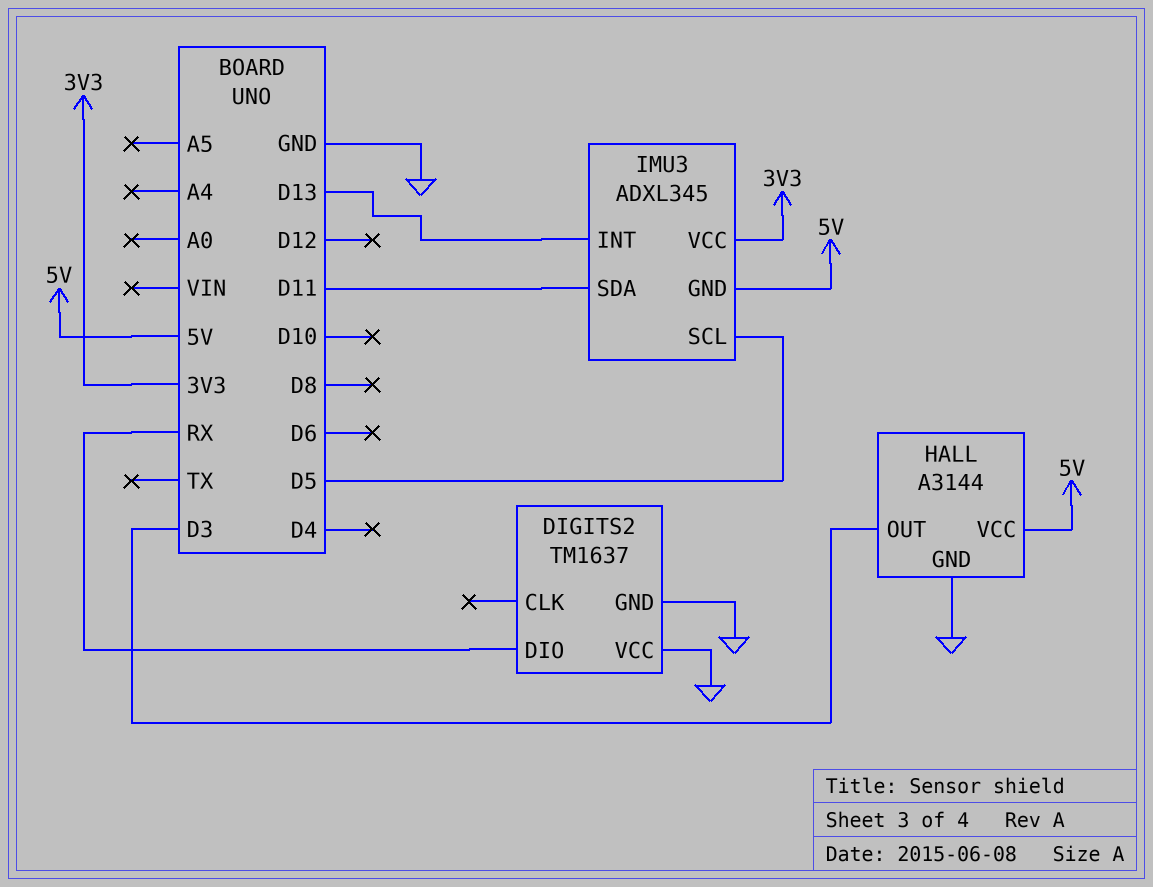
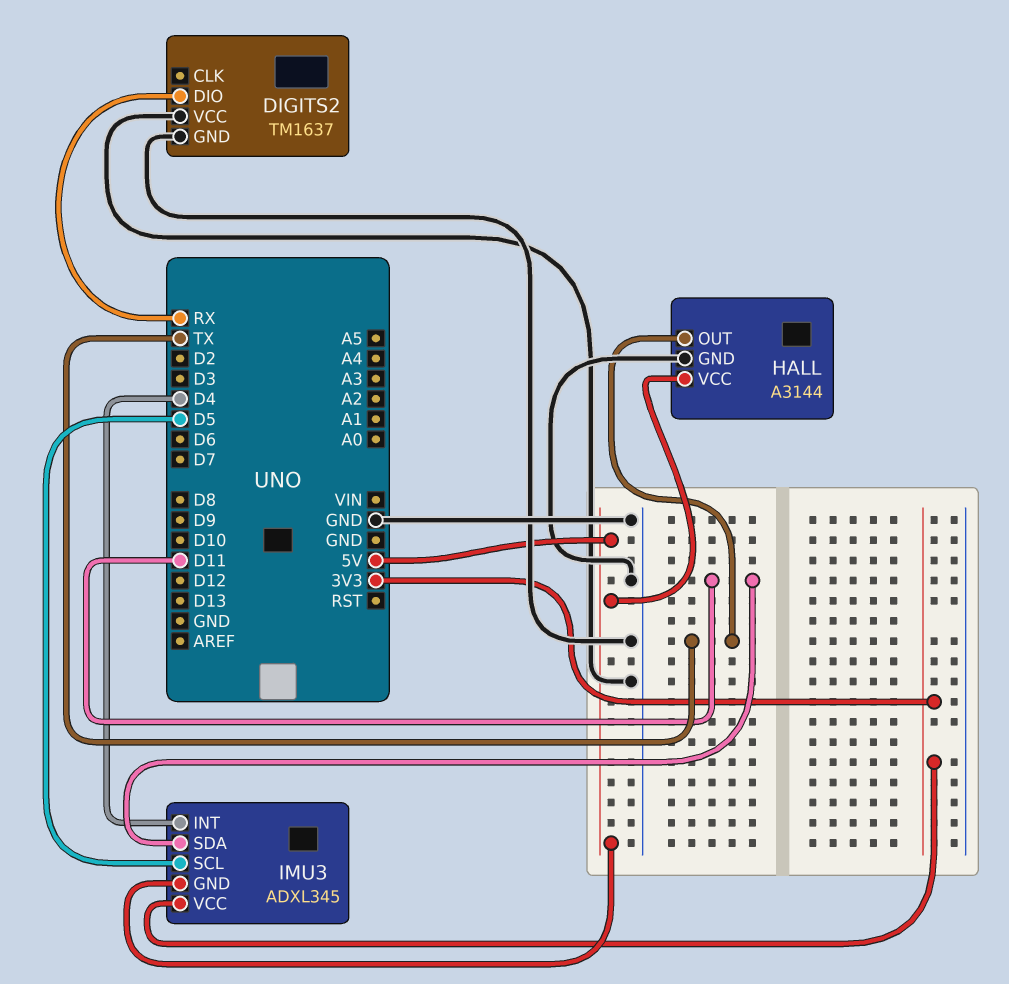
HALL pin OUT: D3 -> TX
IMU3 pin INT: D13 -> D4

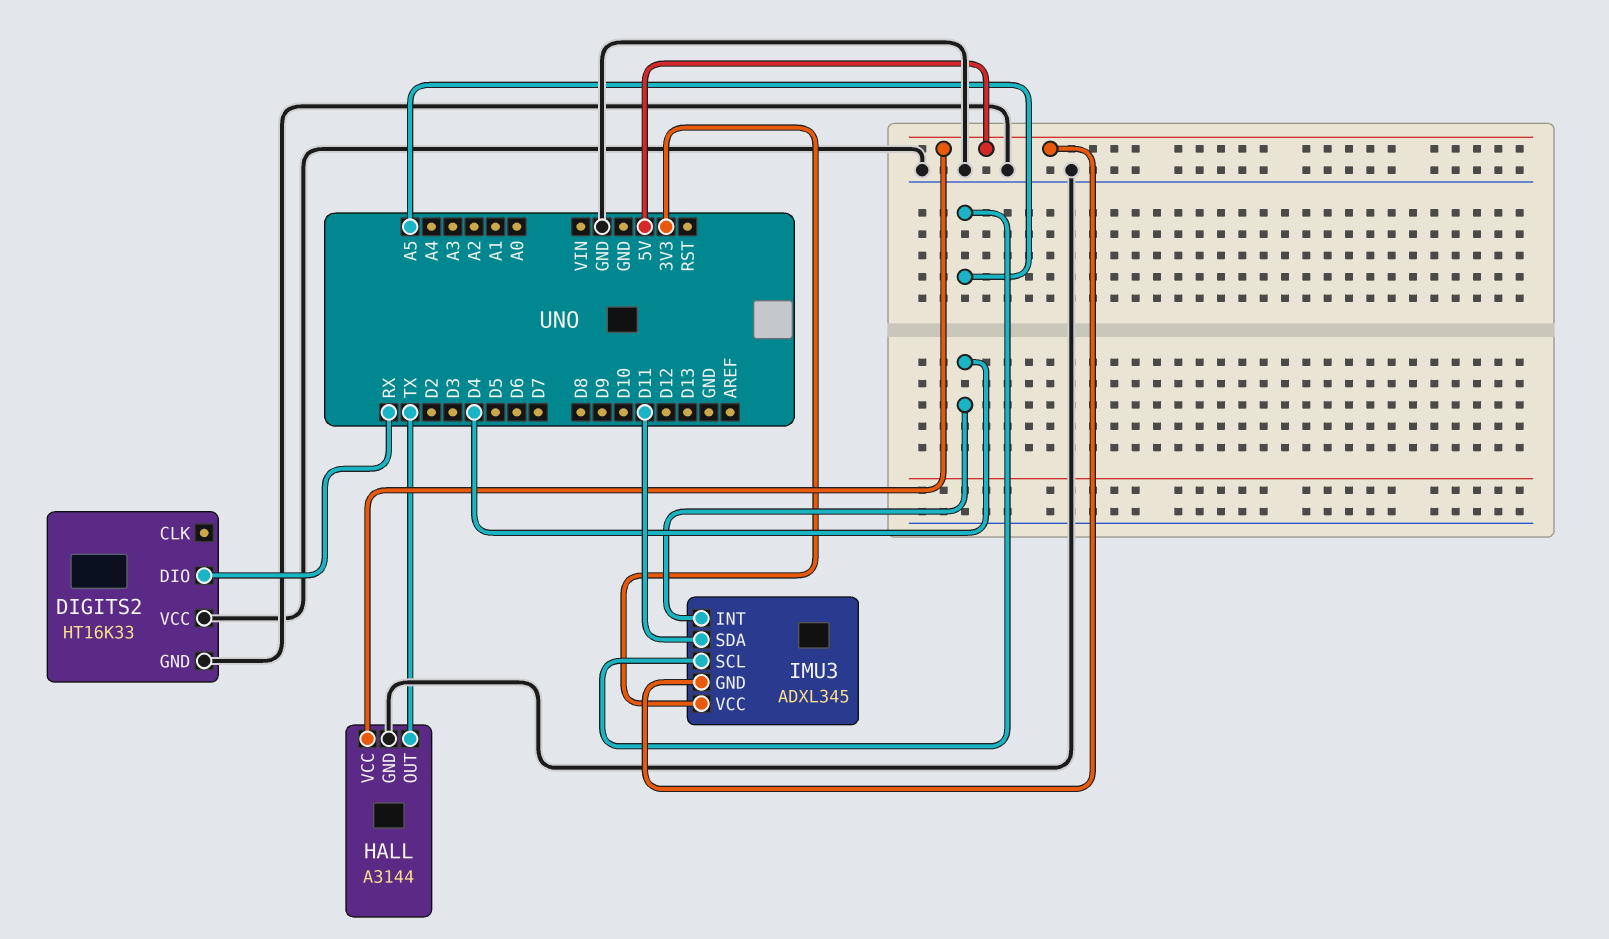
DIGITS2: TM1637 -> HT16K33
IMU3 pin SCL: D5 -> A5

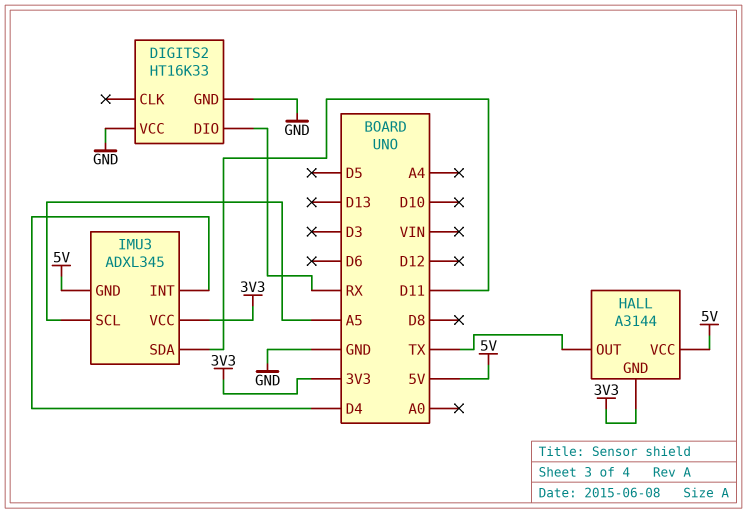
HALL pin GND: GND -> 3V3

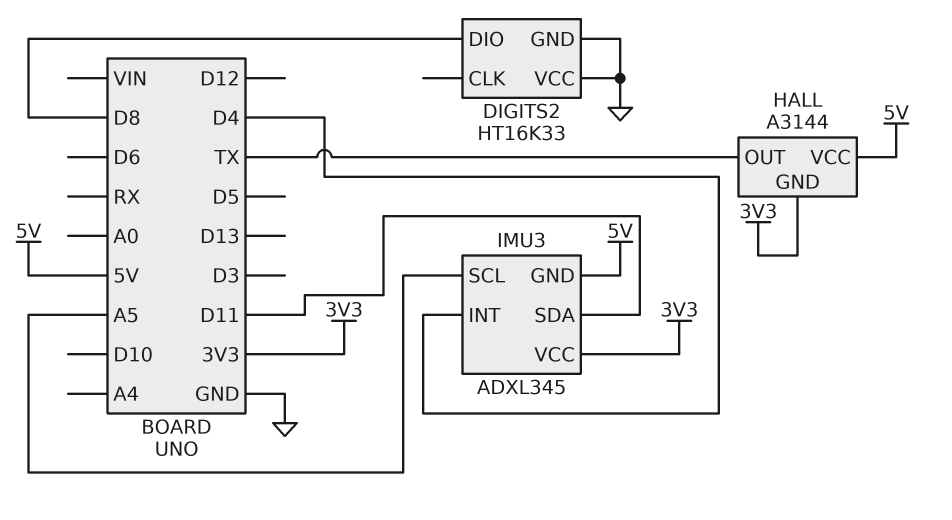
DIGITS2 pin DIO: RX -> D8

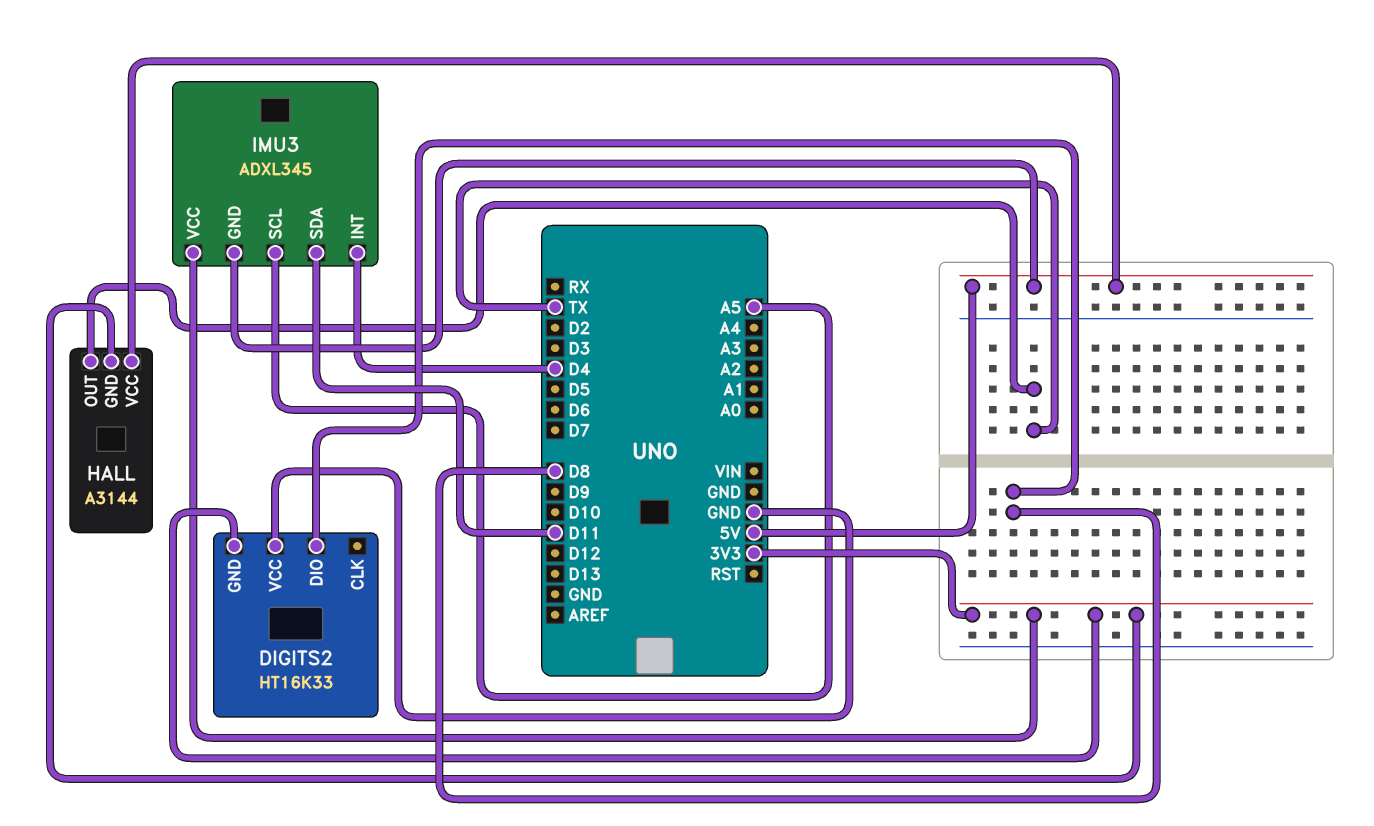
DIGITS2 pin GND: GND -> 3V3

